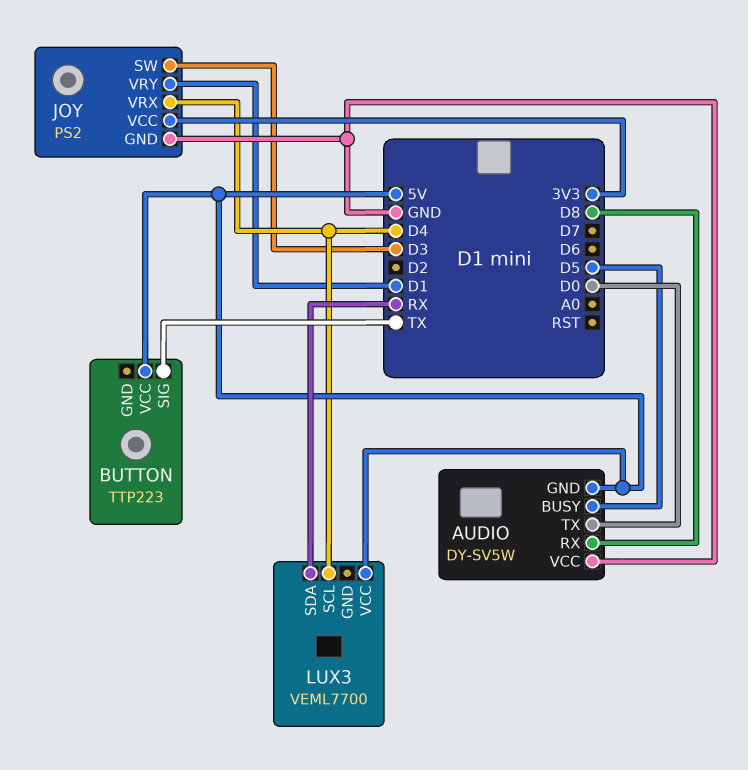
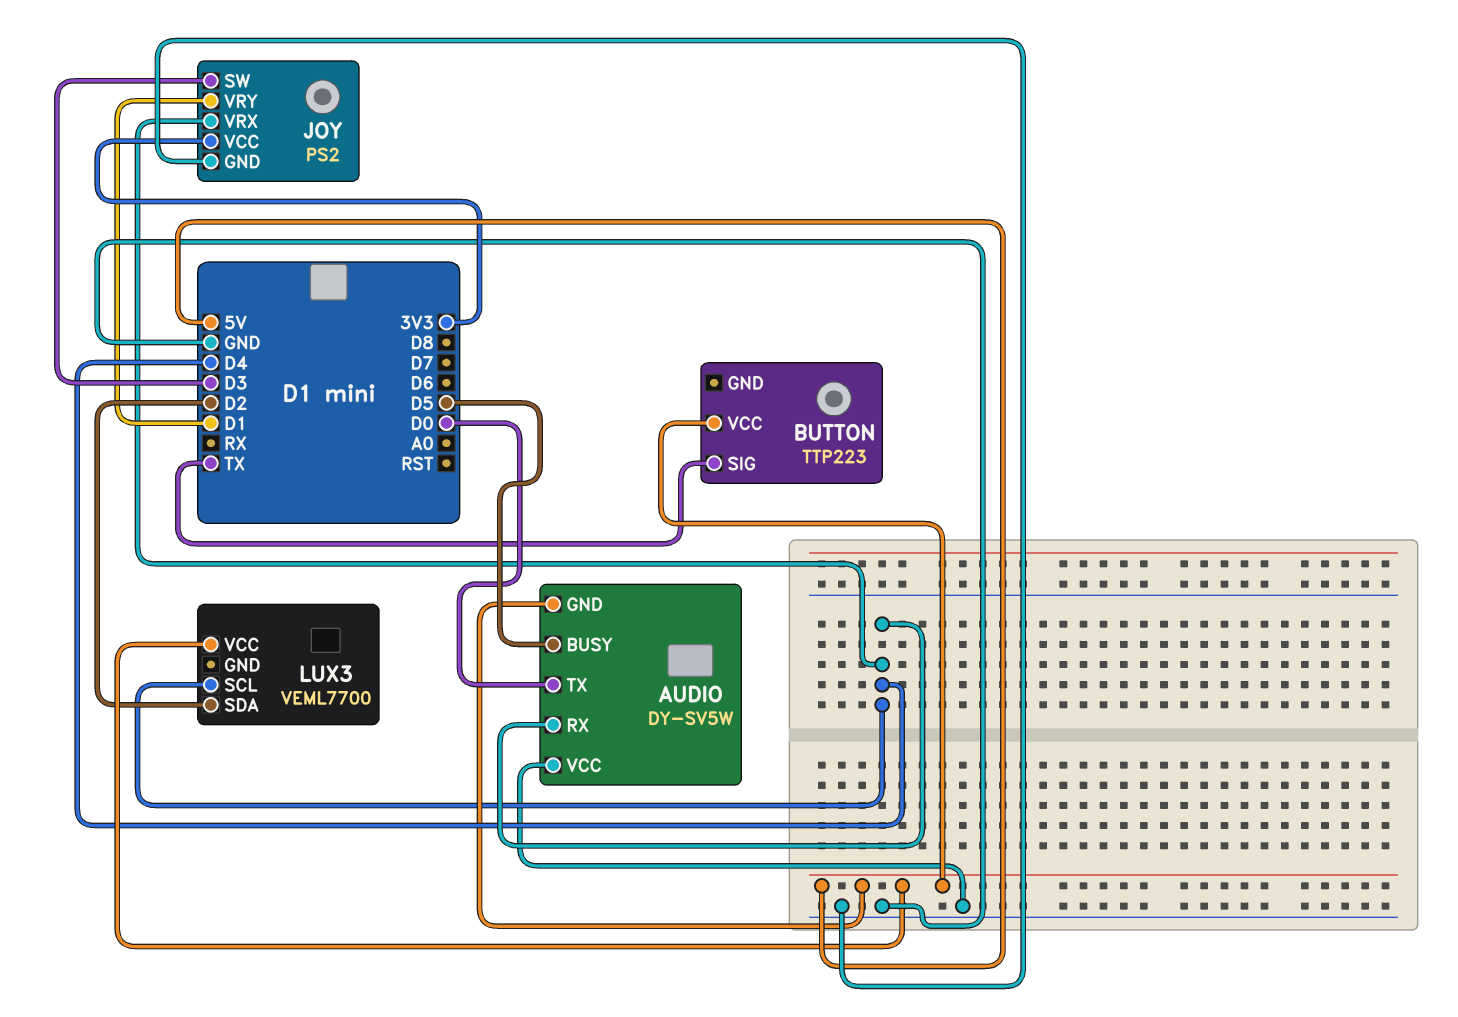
AUDIO pin RX: D8 -> D4
LUX3 pin SDA: RX -> D2

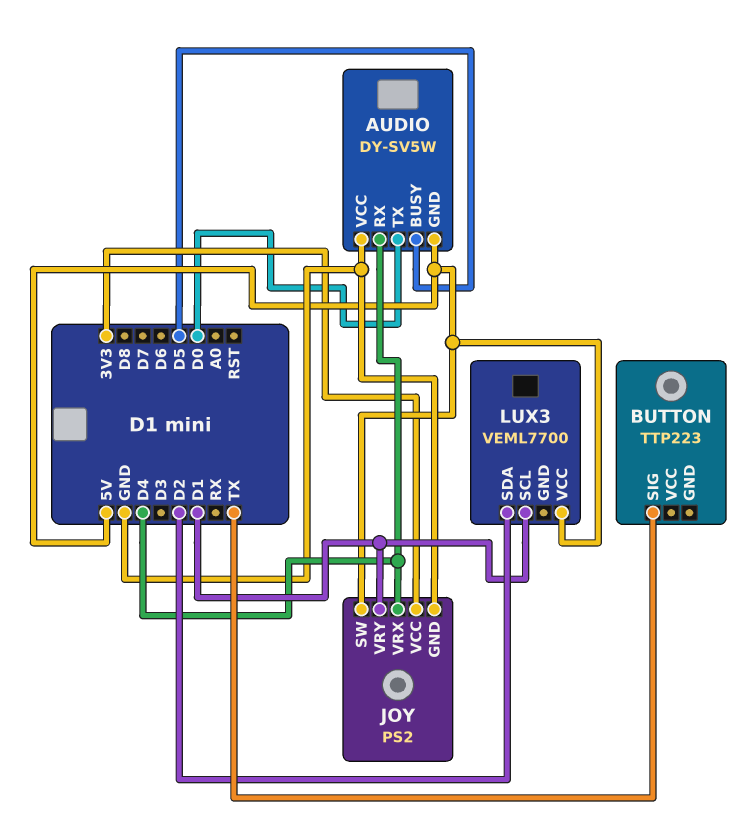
BUTTON pin VCC: 5V -> none
JOY pin SW: D3 -> 5V
LUX3 pin SCL: D4 -> D1

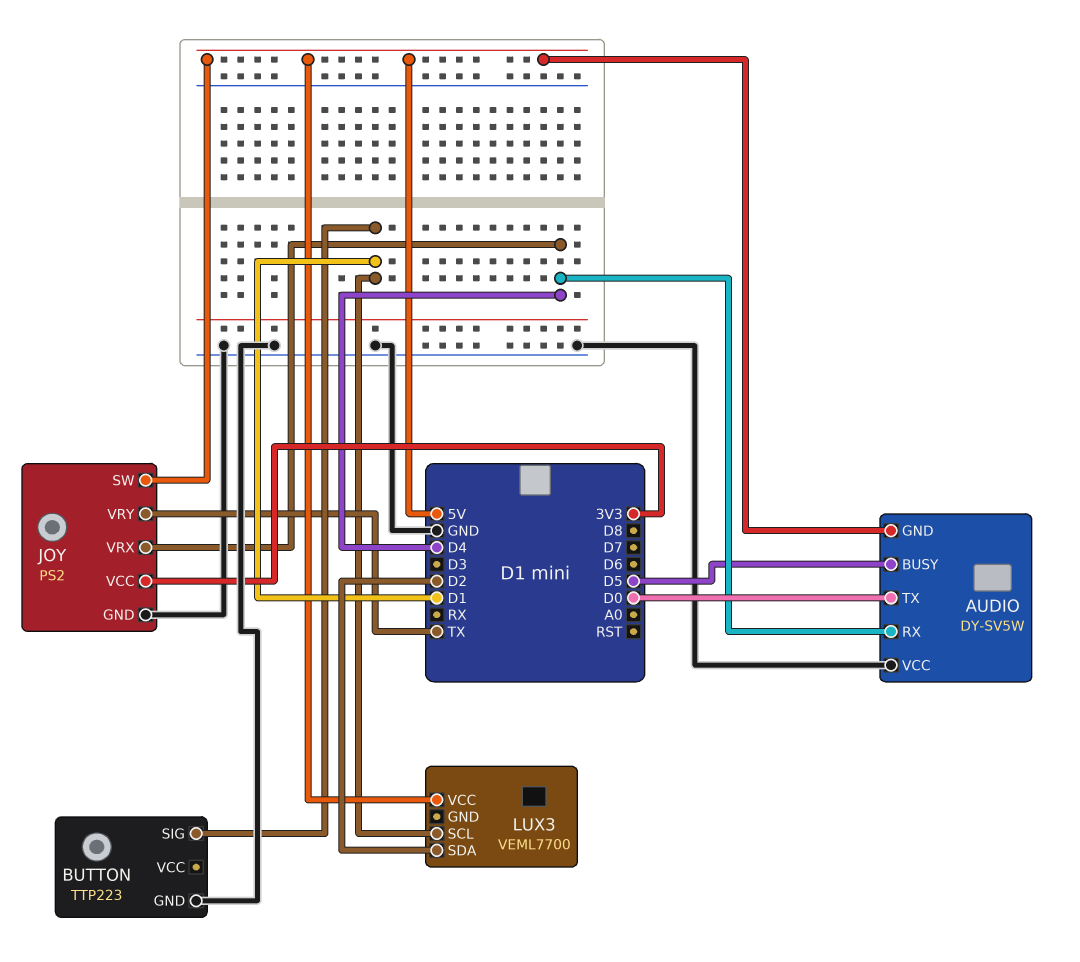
BUTTON pin GND: none -> GND
BUTTON pin SIG: TX -> D1
JOY pin VRY: D1 -> TX

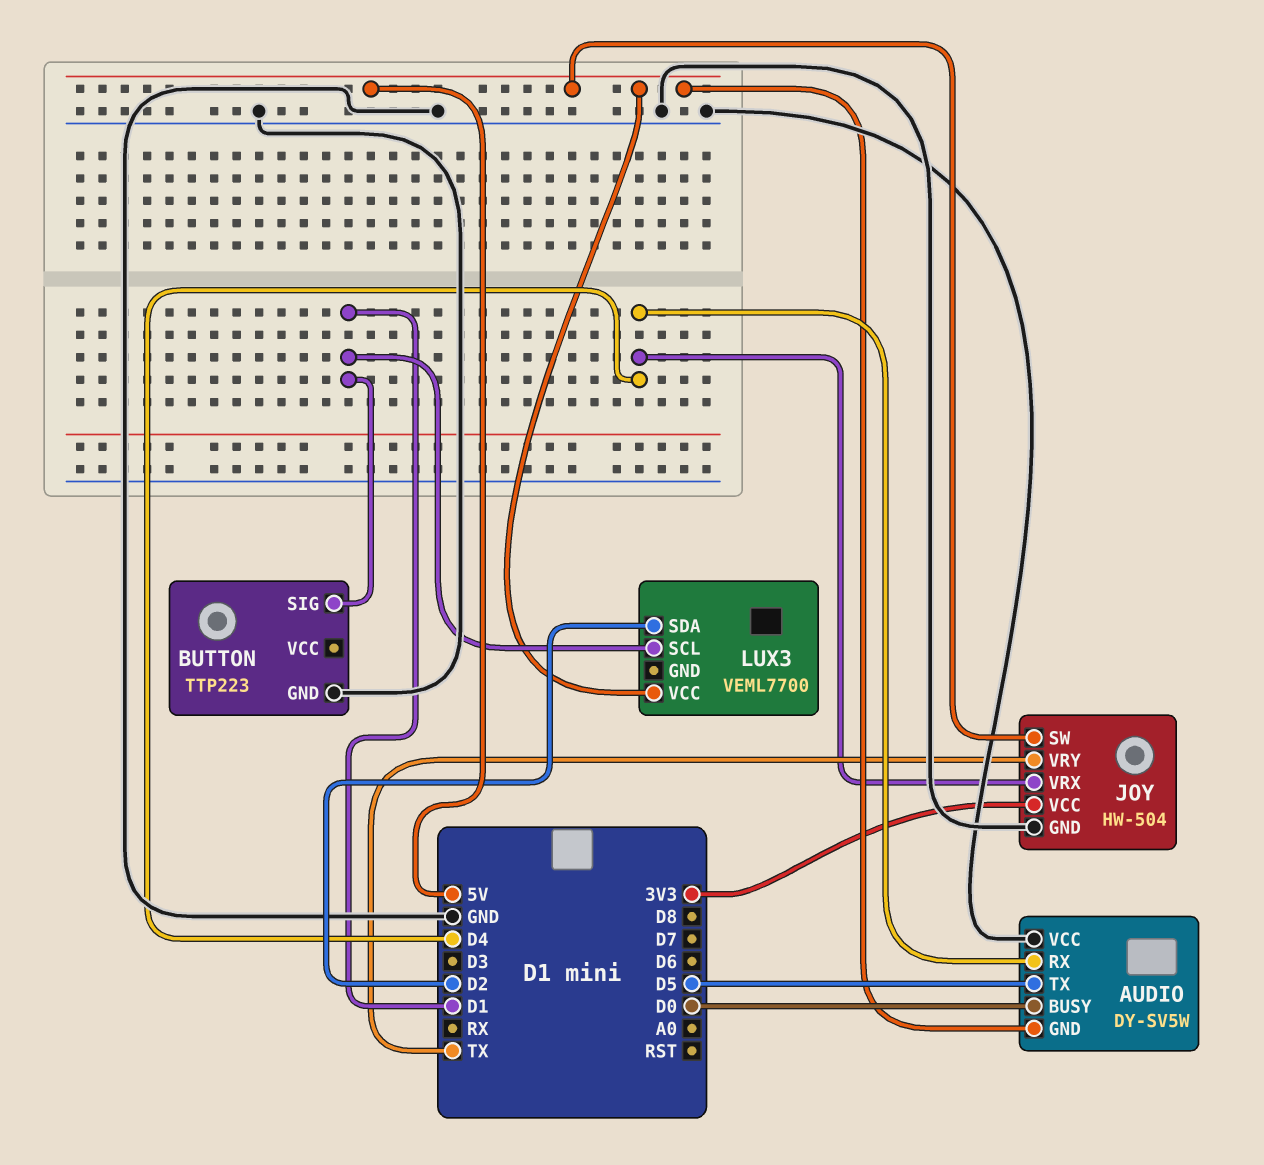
AUDIO pin BUSY: D5 -> D0
AUDIO pin TX: D0 -> D5
JOY: PS2 -> HW-504

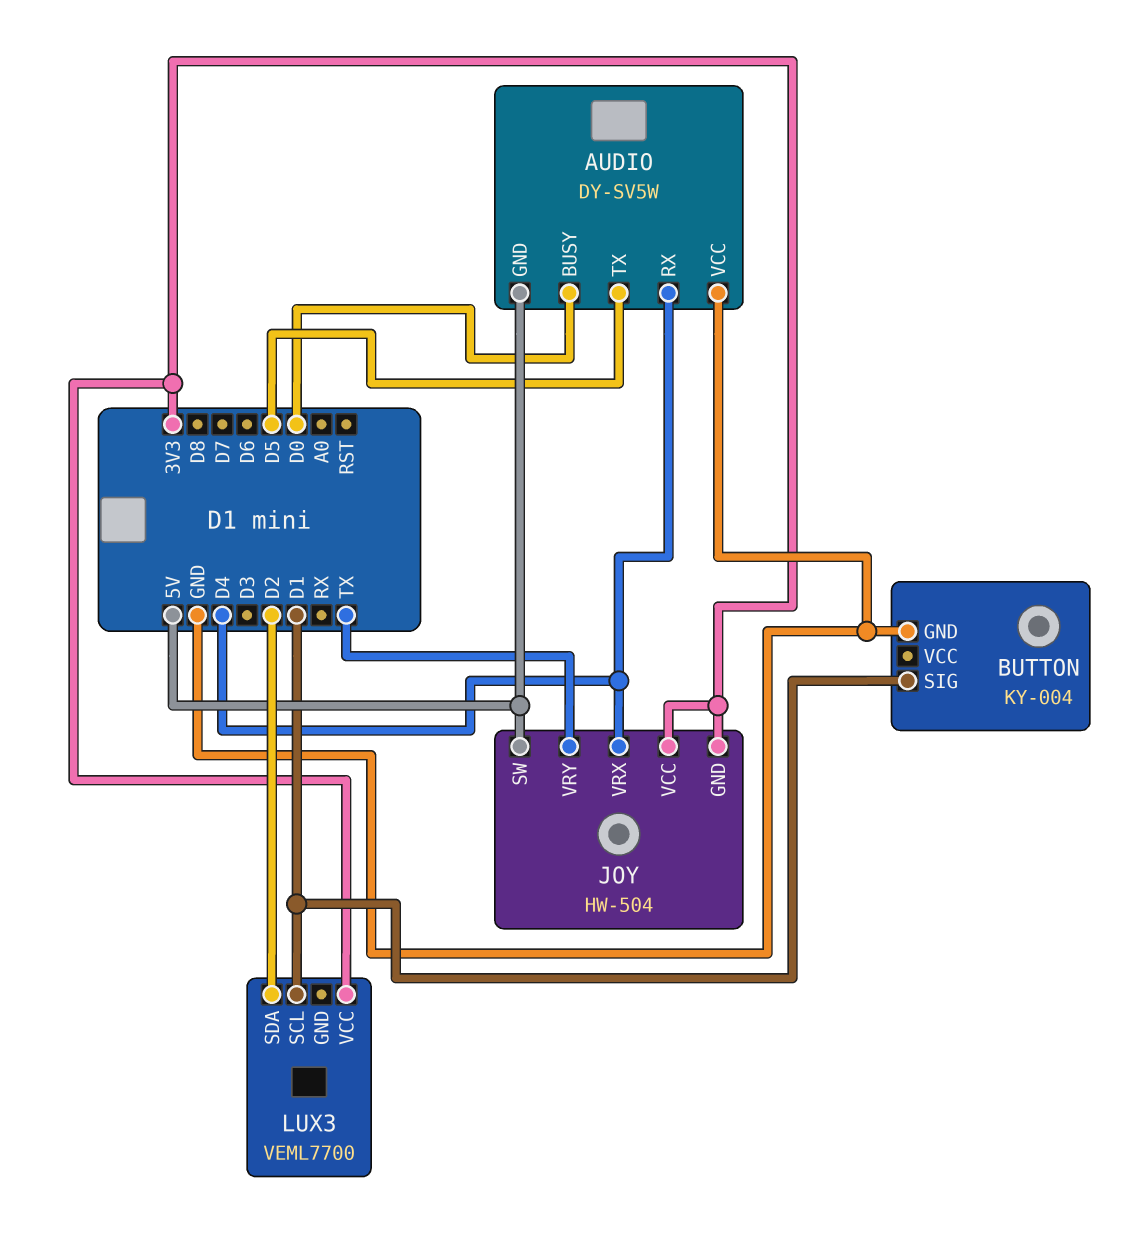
BUTTON: TTP223 -> KY-004
JOY pin GND: GND -> 3V3
LUX3 pin VCC: 5V -> 3V3

